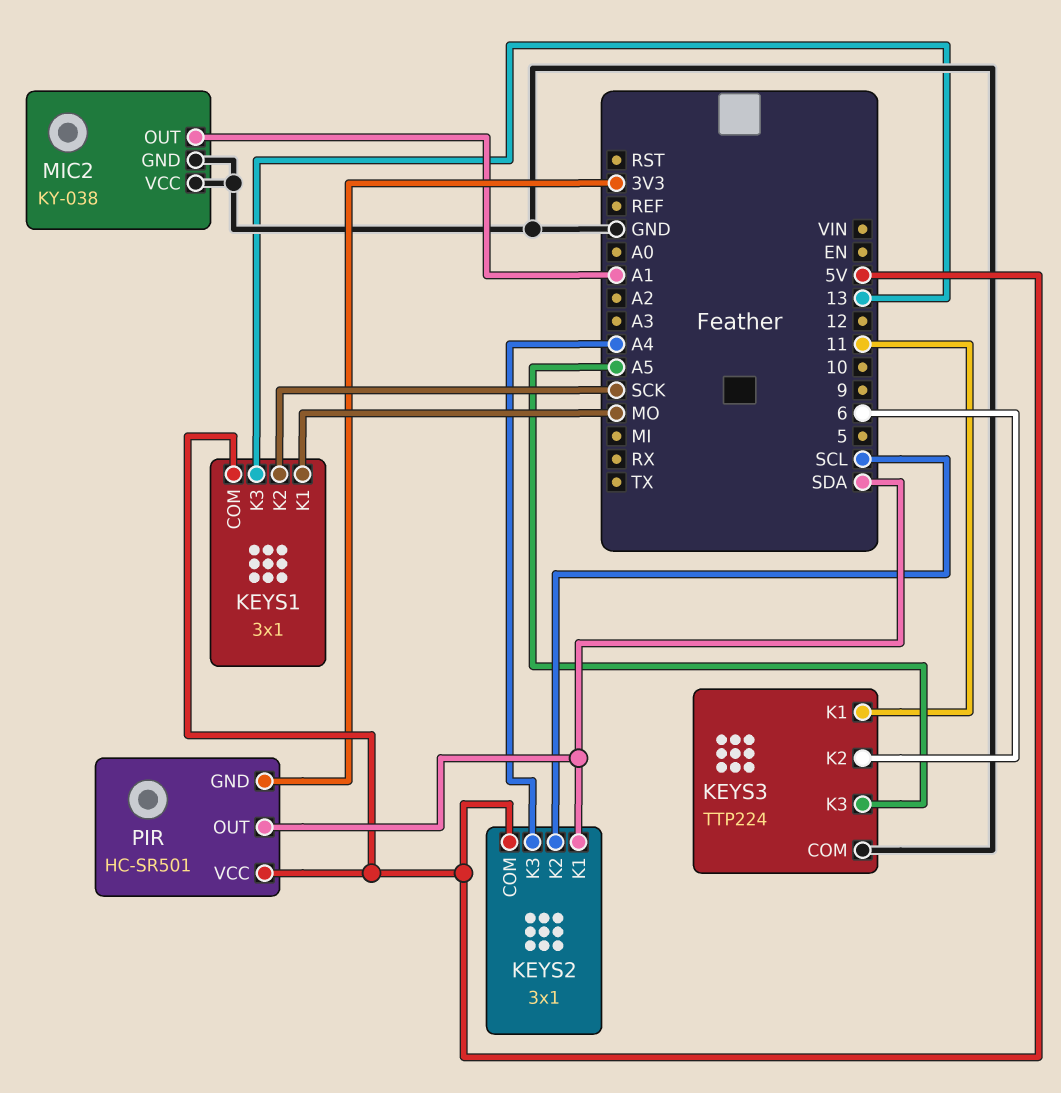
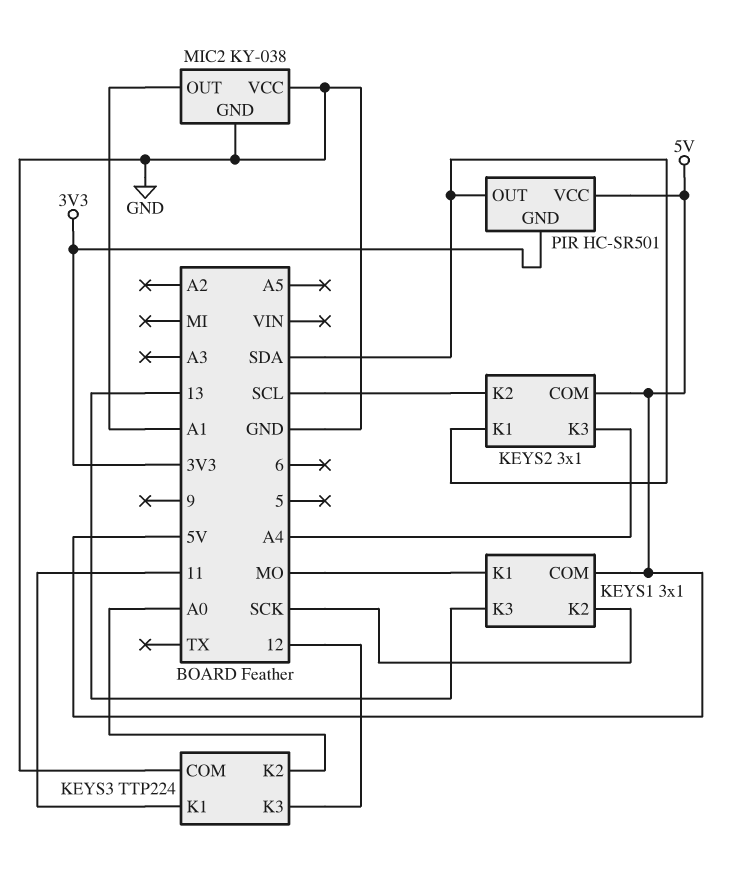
KEYS3 pin K2: 6 -> A0
KEYS3 pin K3: A5 -> 12

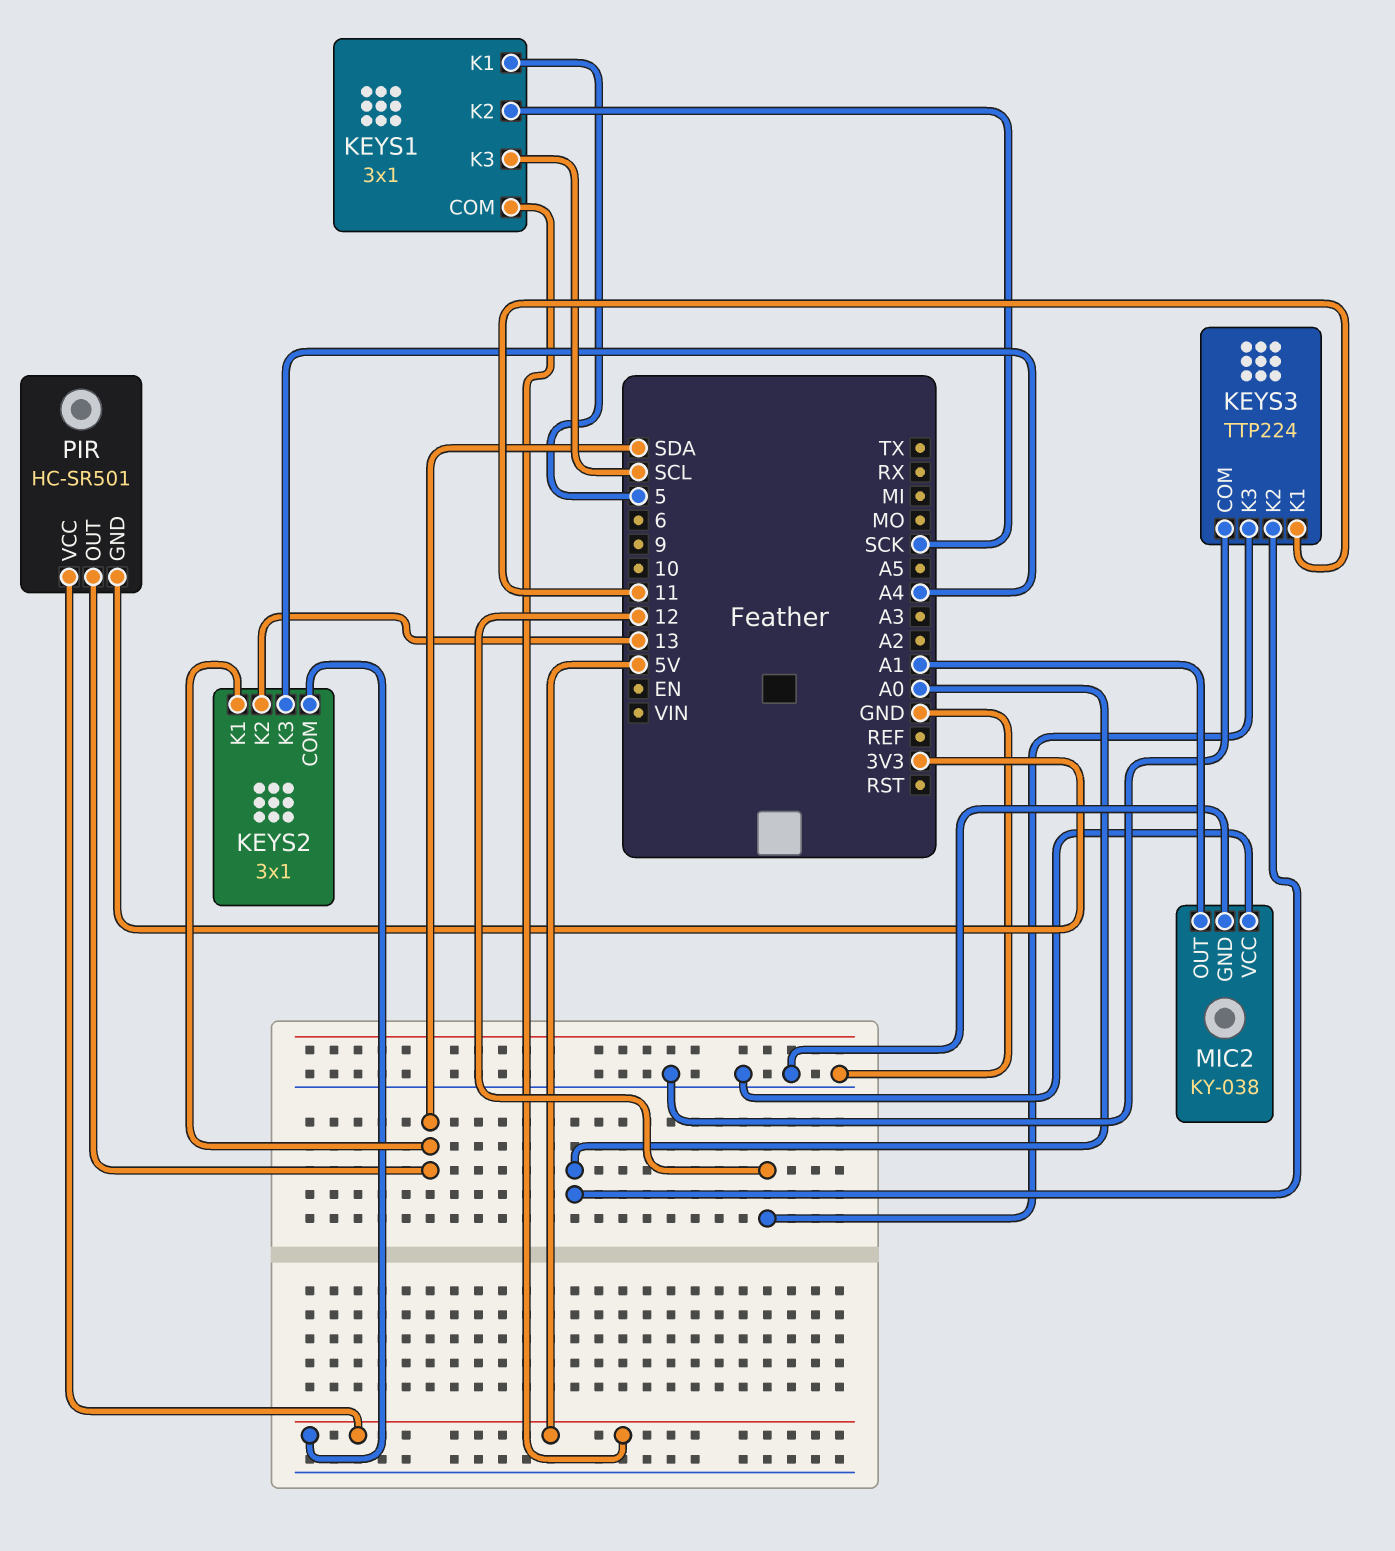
KEYS1 pin K1: MO -> 5
KEYS1 pin K3: 13 -> SCL
KEYS2 pin K2: SCL -> 13

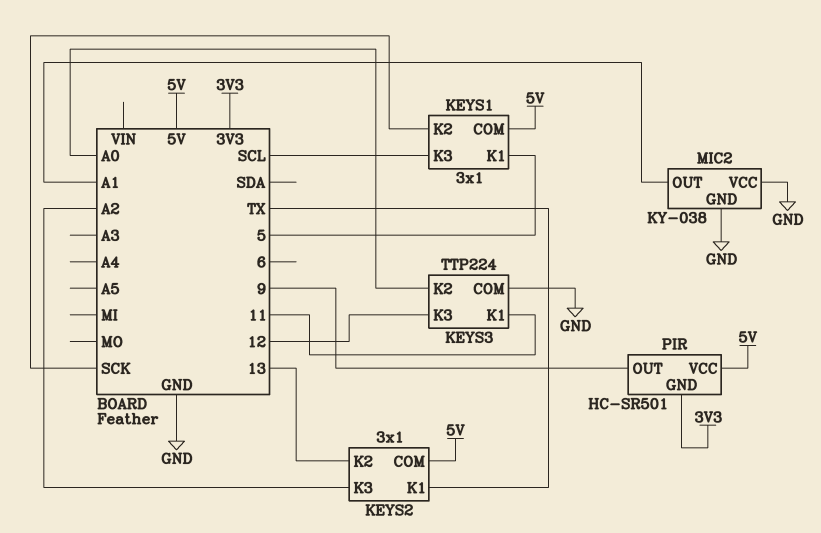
KEYS2 pin K1: SDA -> TX
KEYS2 pin K3: A4 -> A2
PIR pin OUT: SDA -> 9

